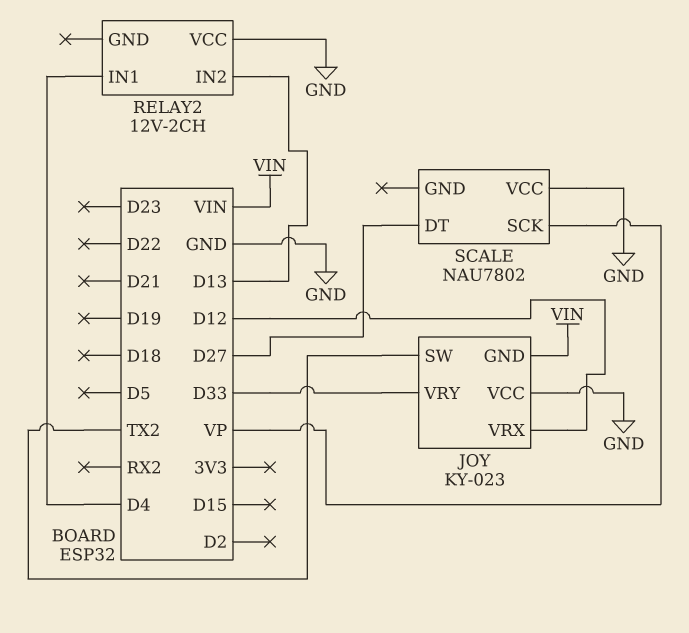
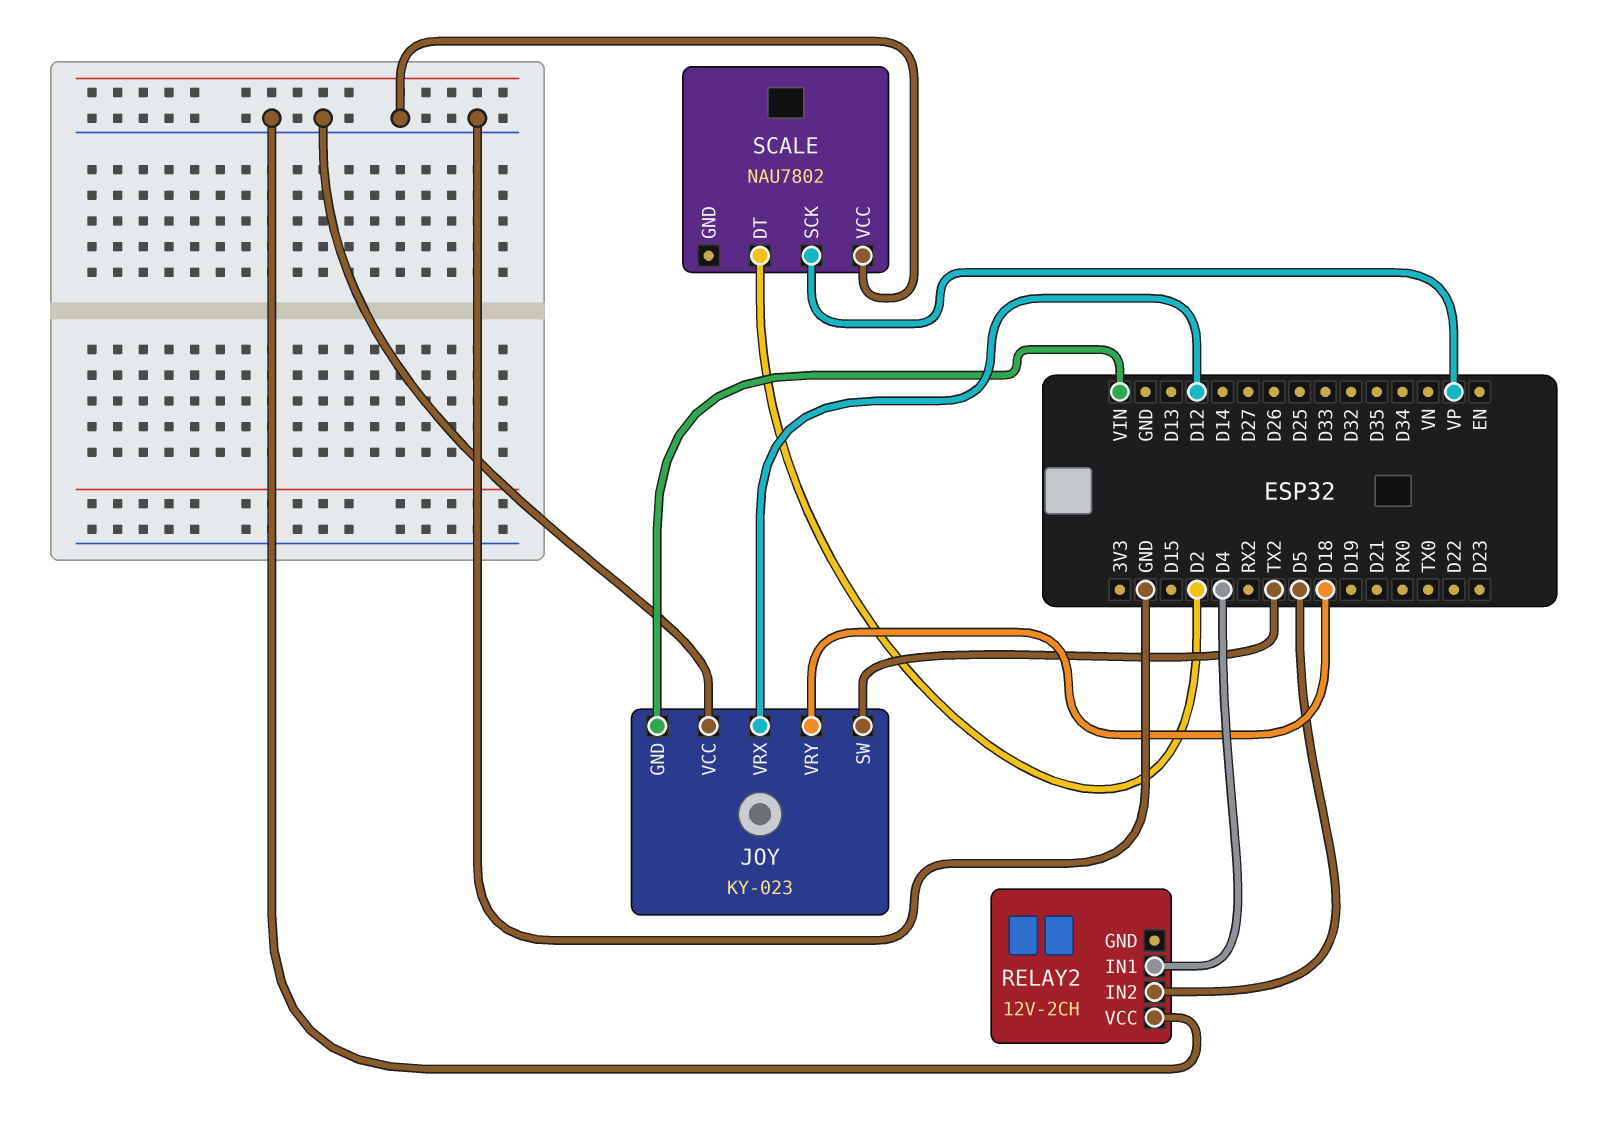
JOY pin VRY: D33 -> D18
RELAY2 pin IN2: D13 -> D5
SCALE pin DT: D27 -> D2

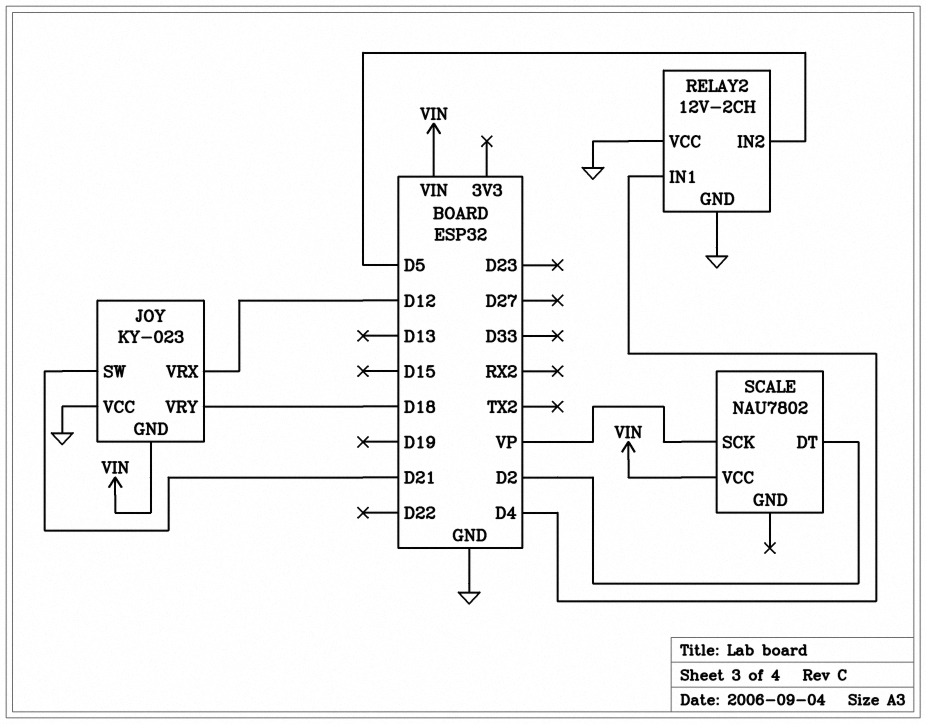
JOY pin SW: TX2 -> D21
RELAY2 pin GND: none -> GND
SCALE pin VCC: GND -> VIN

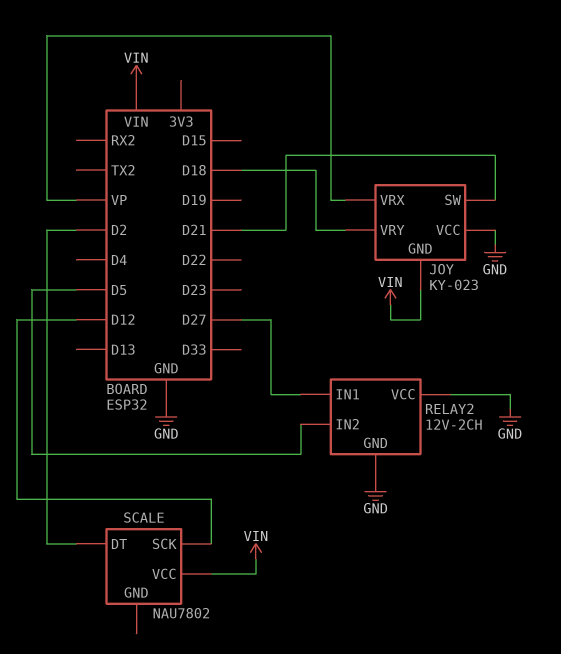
JOY pin VRX: D12 -> VP
RELAY2 pin IN1: D4 -> D27
SCALE pin SCK: VP -> D12

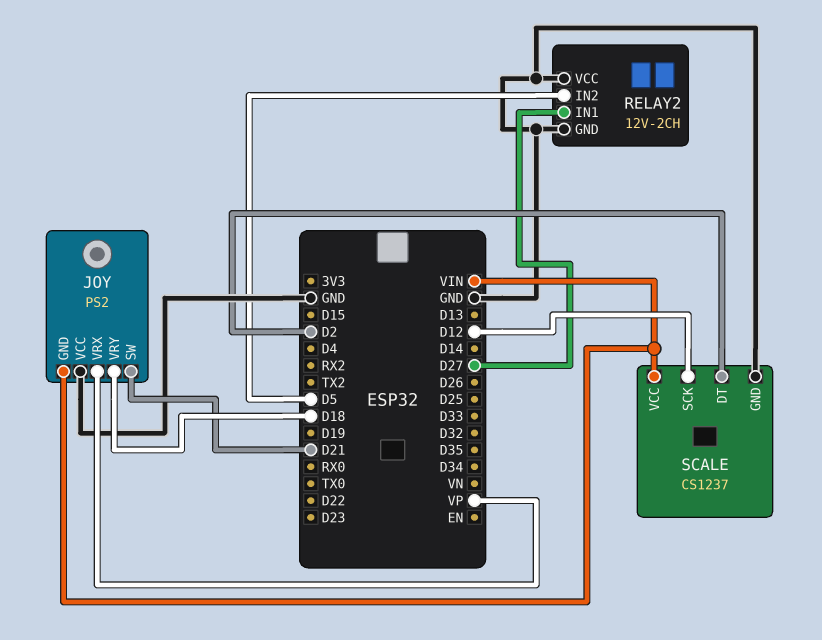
JOY: KY-023 -> PS2
SCALE: NAU7802 -> CS1237
SCALE pin GND: none -> GND

